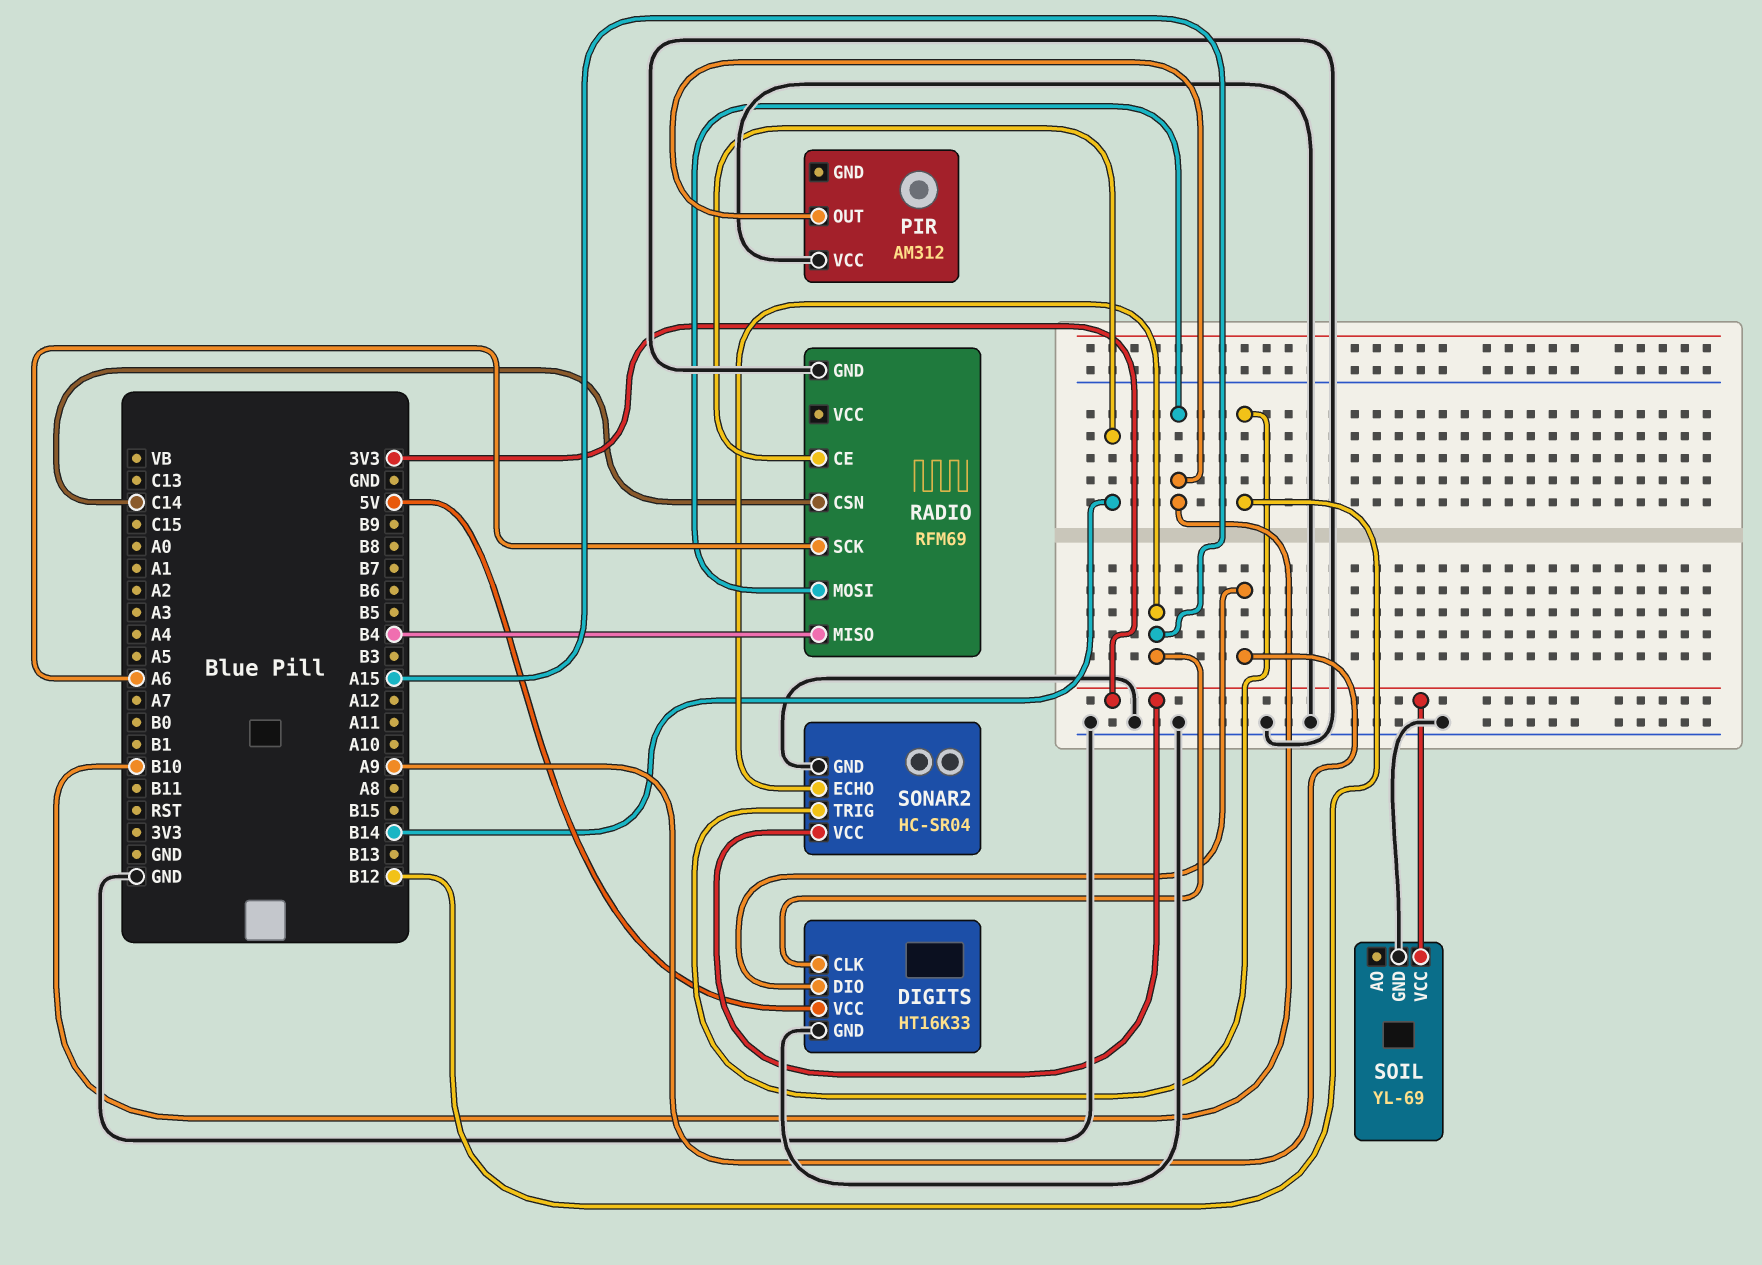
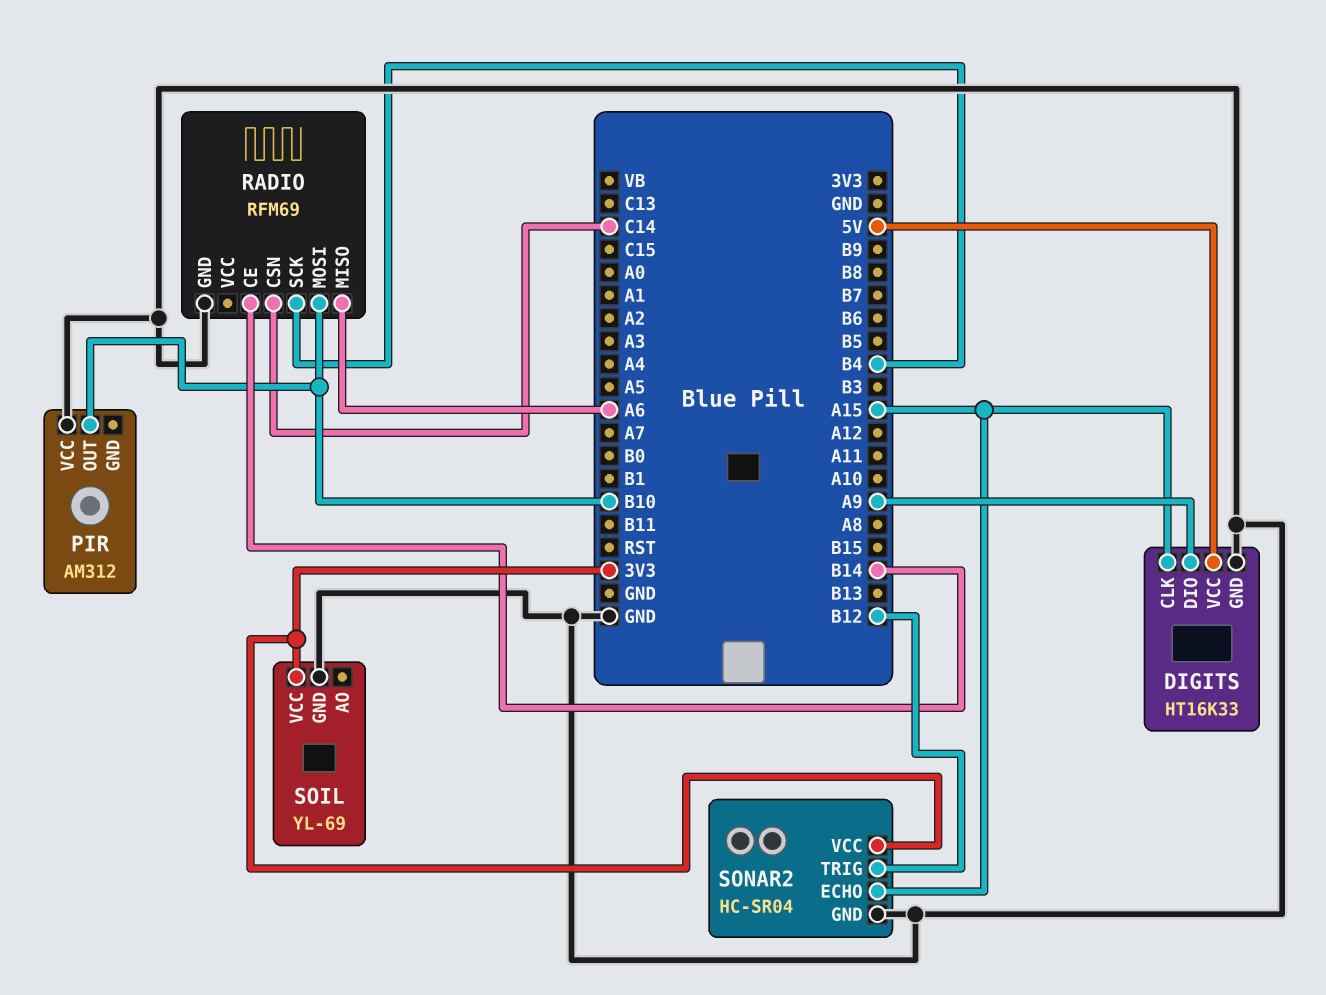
RADIO pin MISO: B4 -> A6
RADIO pin SCK: A6 -> B4

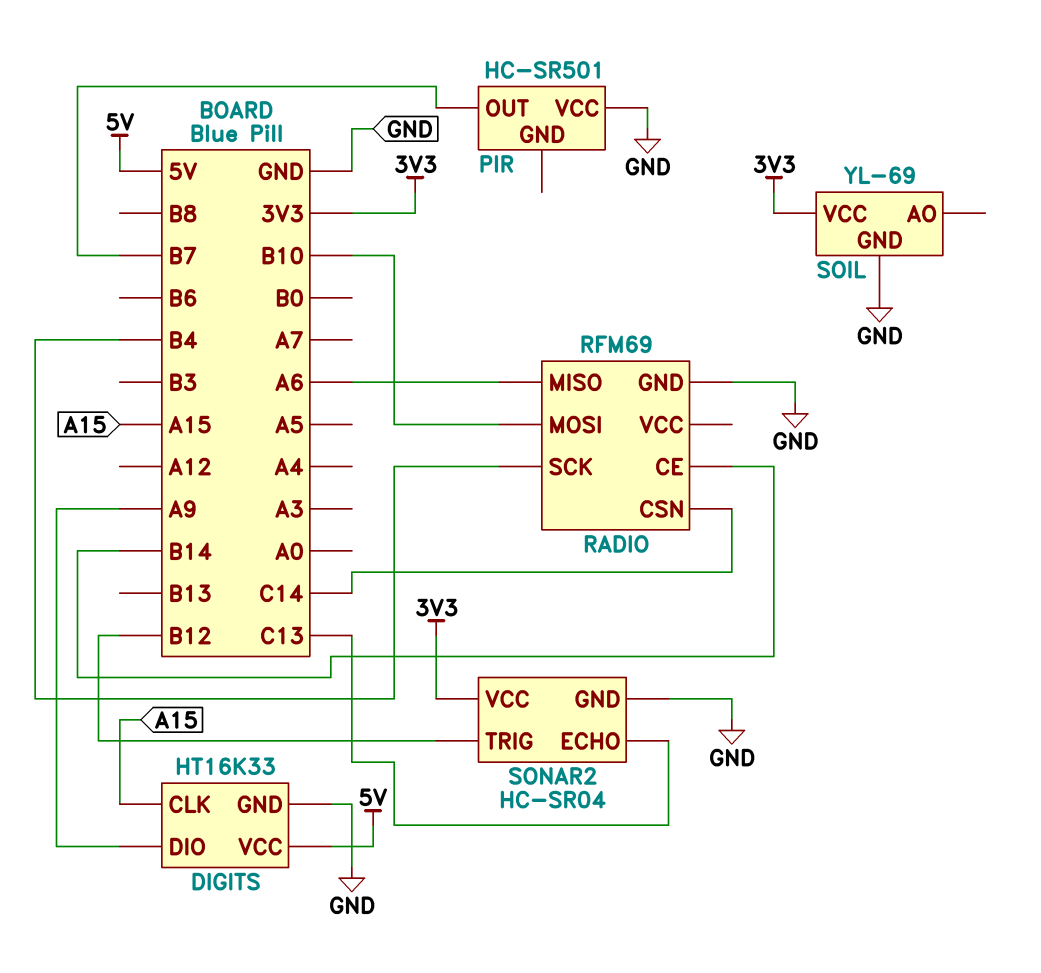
PIR: AM312 -> HC-SR501
PIR pin OUT: B10 -> B7
SONAR2 pin ECHO: A15 -> C13

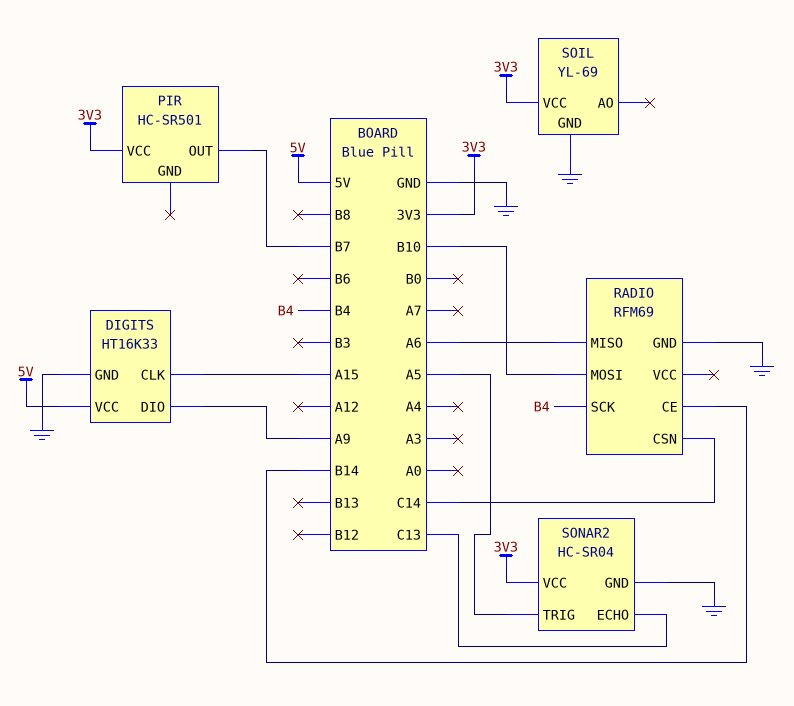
PIR pin VCC: GND -> 3V3
SONAR2 pin TRIG: B12 -> A5

